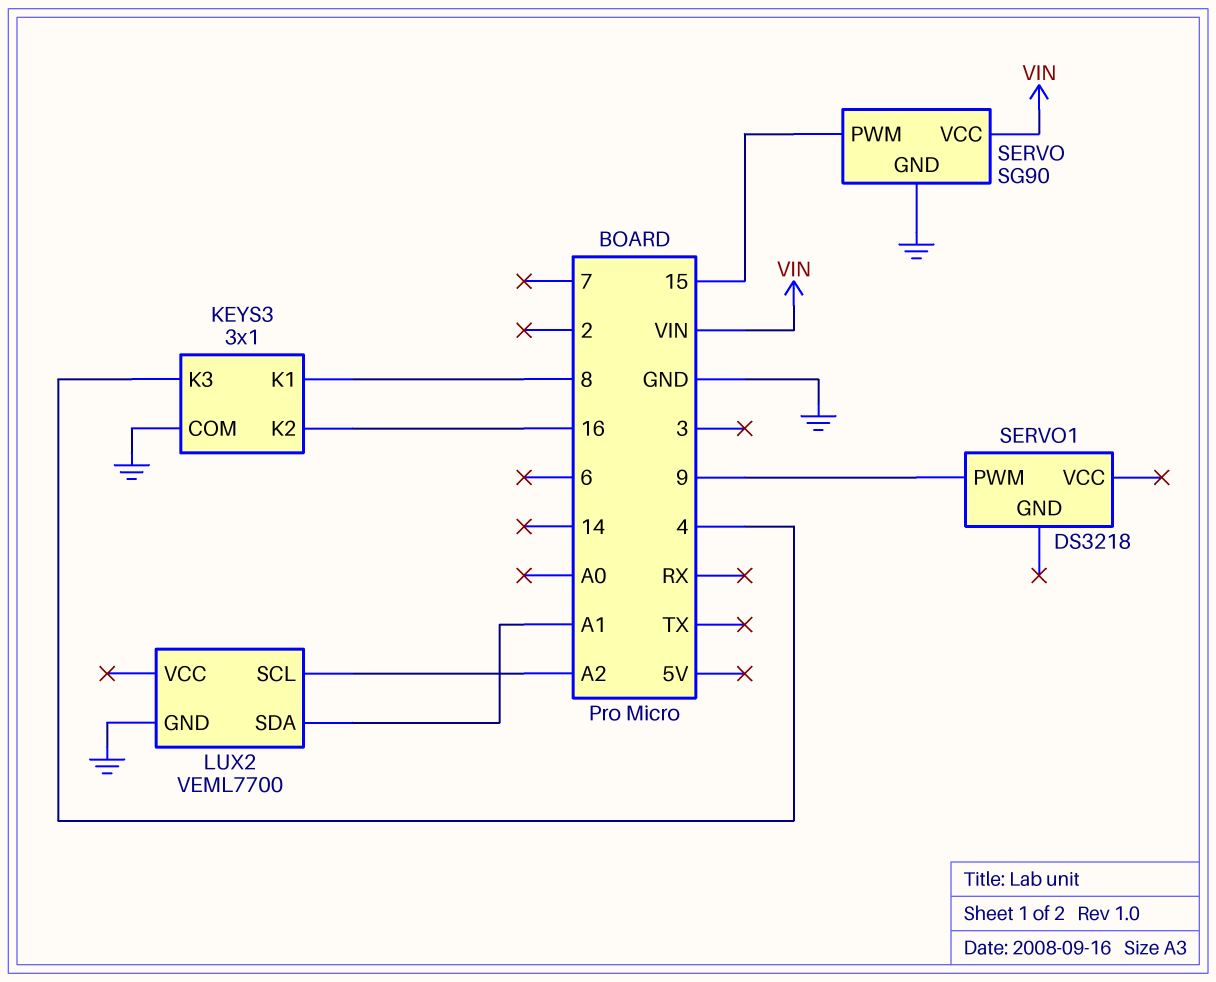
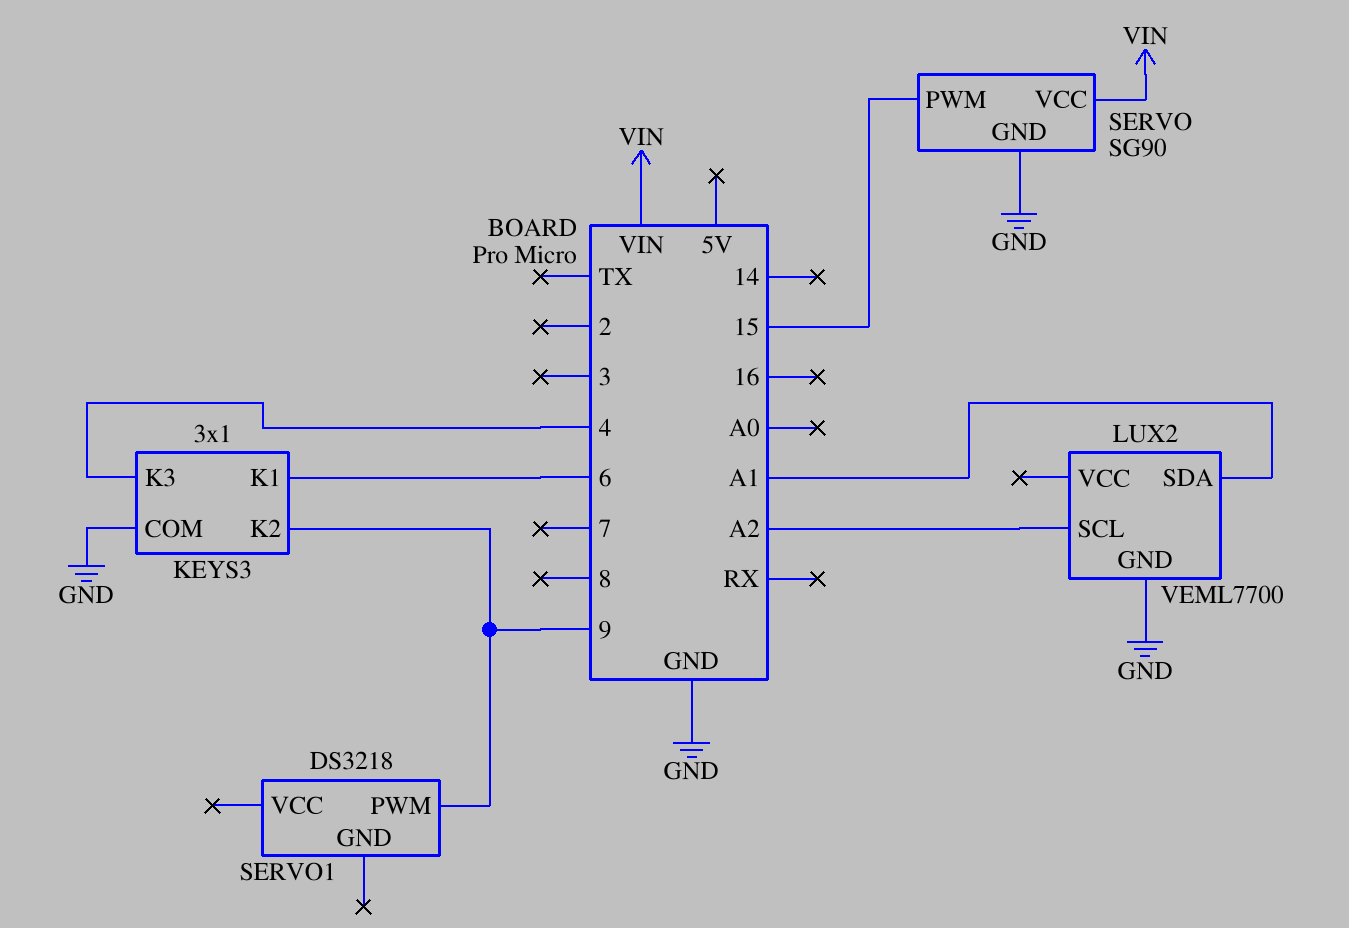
KEYS3 pin K1: 8 -> 6
KEYS3 pin K2: 16 -> 9

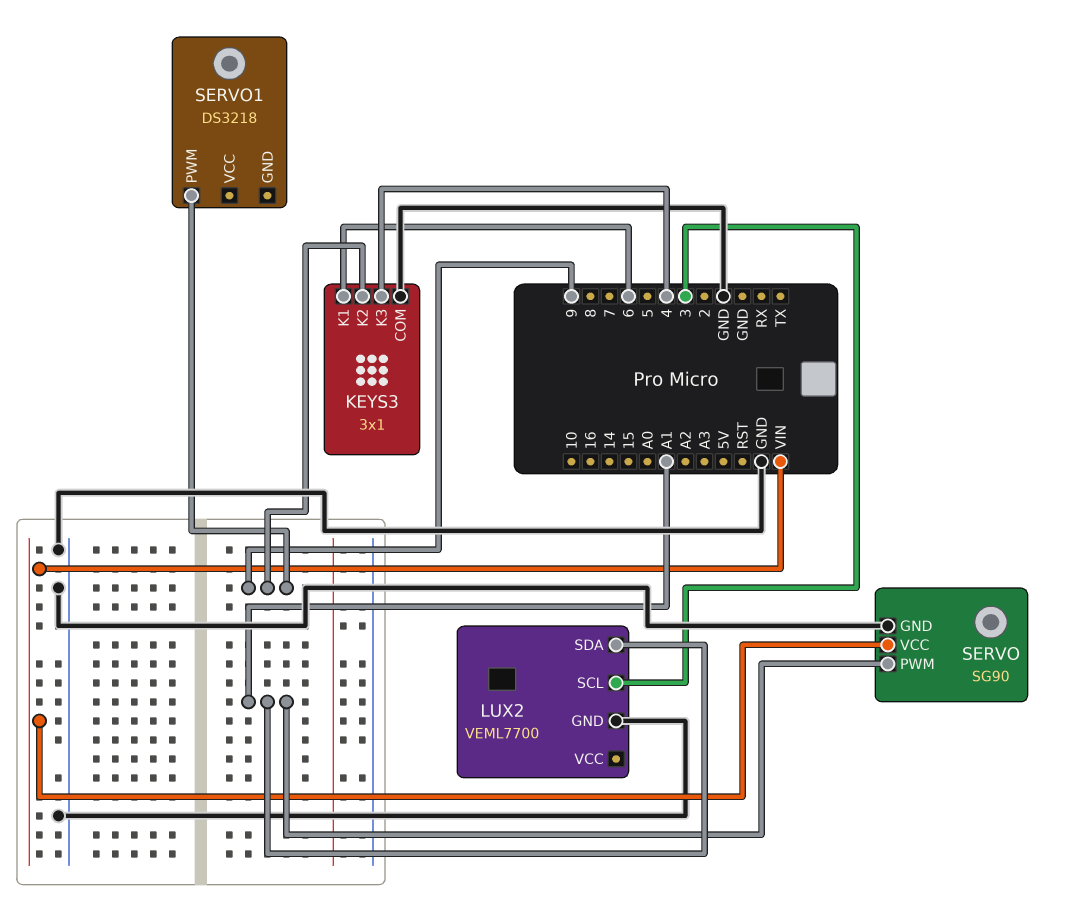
LUX2 pin SCL: A2 -> 3
SERVO pin PWM: 15 -> A1

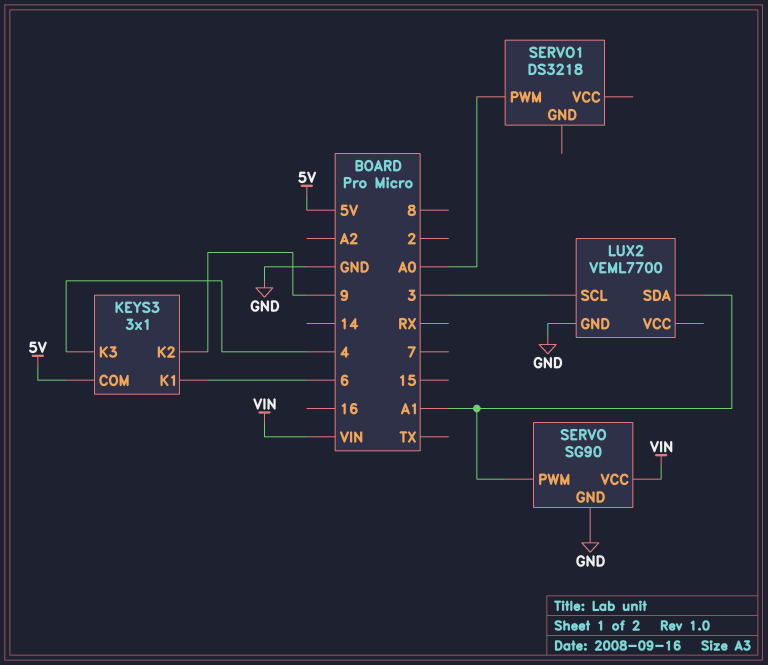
KEYS3 pin COM: GND -> 5V
SERVO1 pin PWM: 9 -> A0

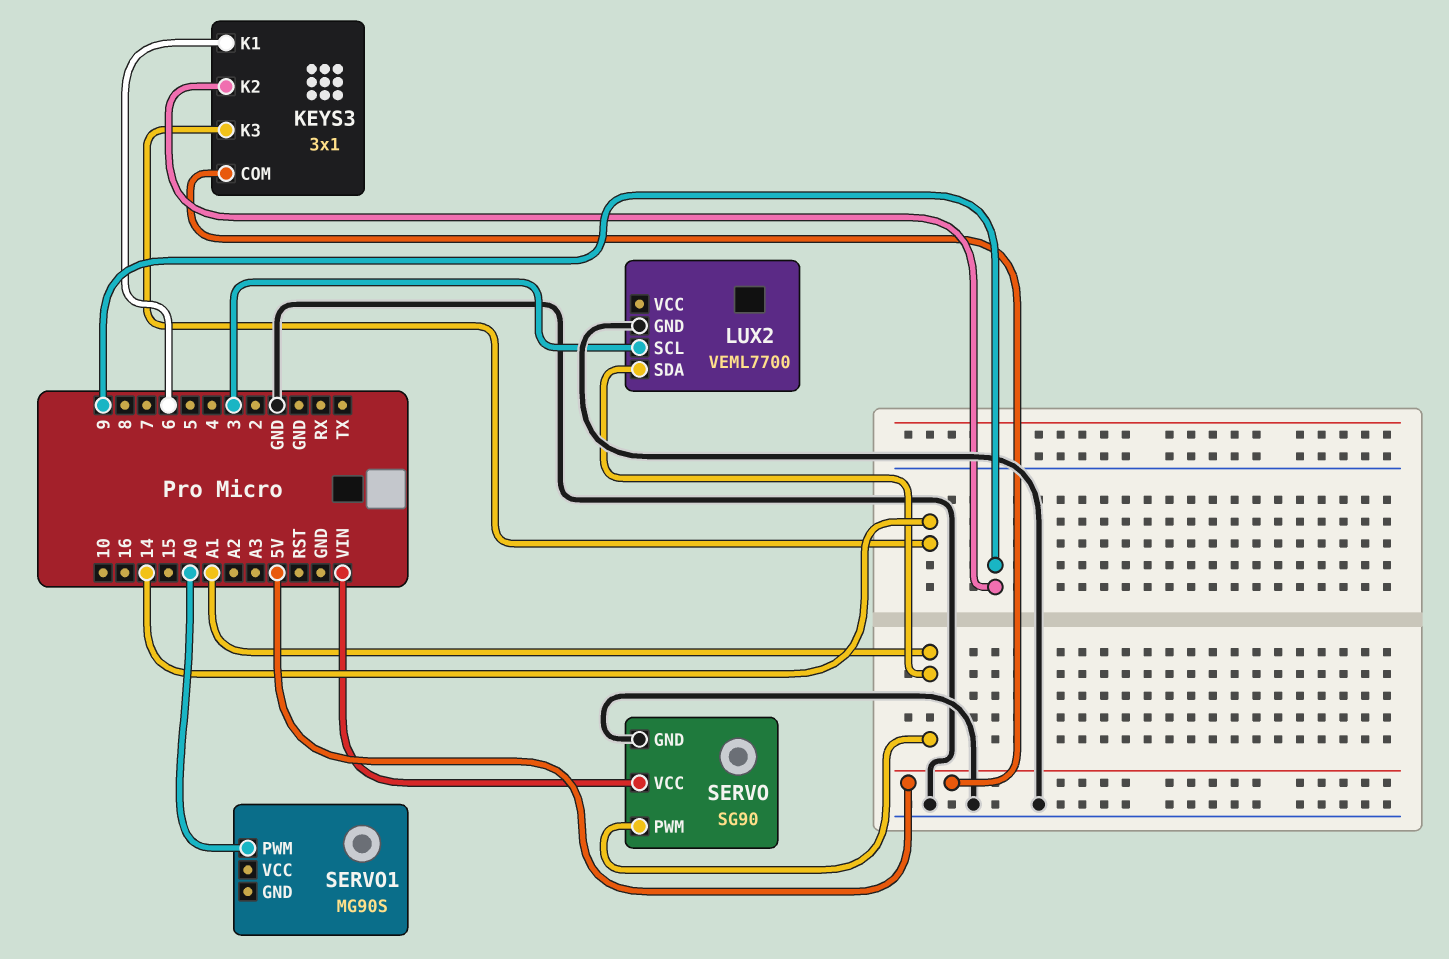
KEYS3 pin K3: 4 -> 14
SERVO1: DS3218 -> MG90S

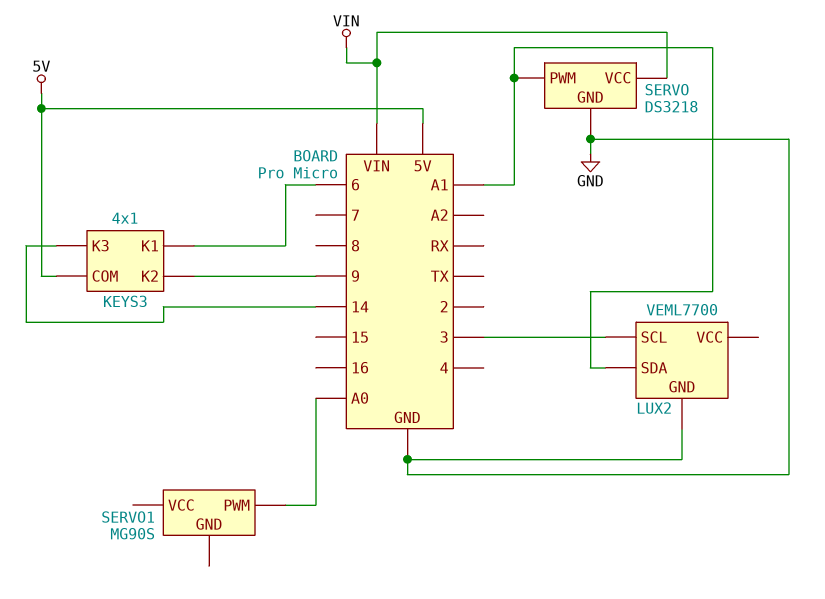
KEYS3: 3x1 -> 4x1
SERVO: SG90 -> DS3218

